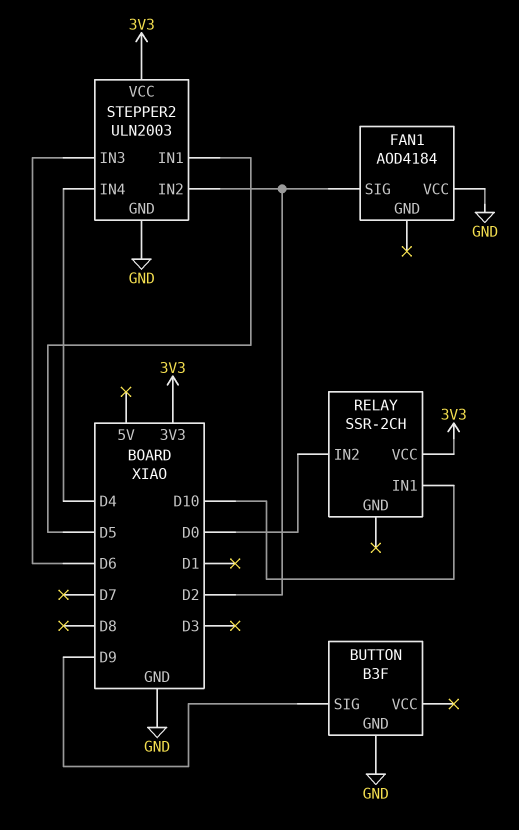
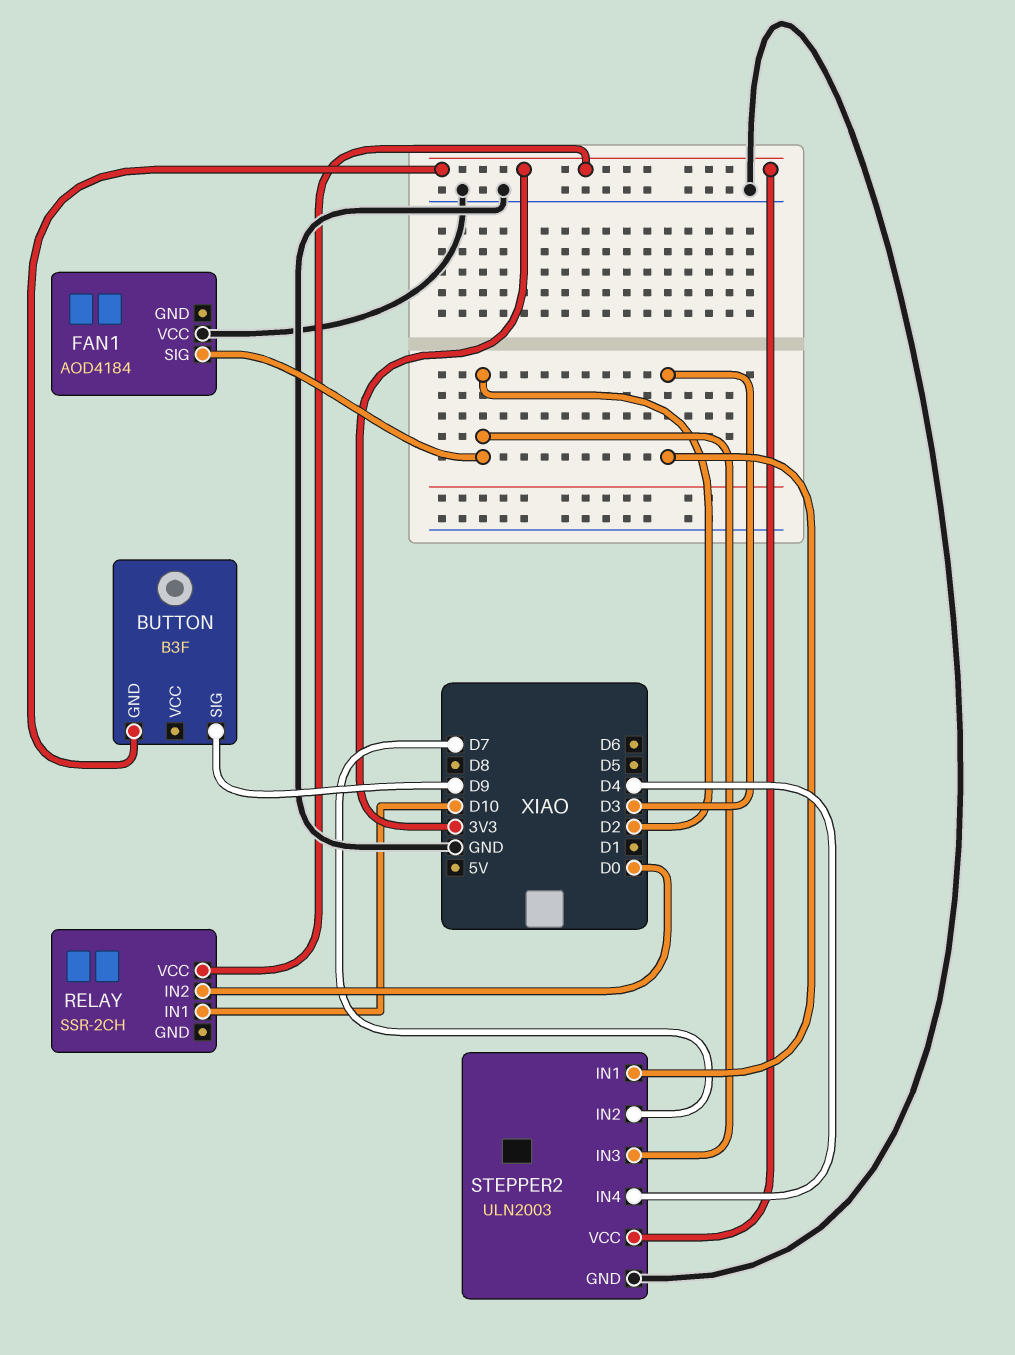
BUTTON pin GND: GND -> 3V3
STEPPER2 pin IN1: D5 -> D3
STEPPER2 pin IN2: D2 -> D7
STEPPER2 pin IN3: D6 -> D2

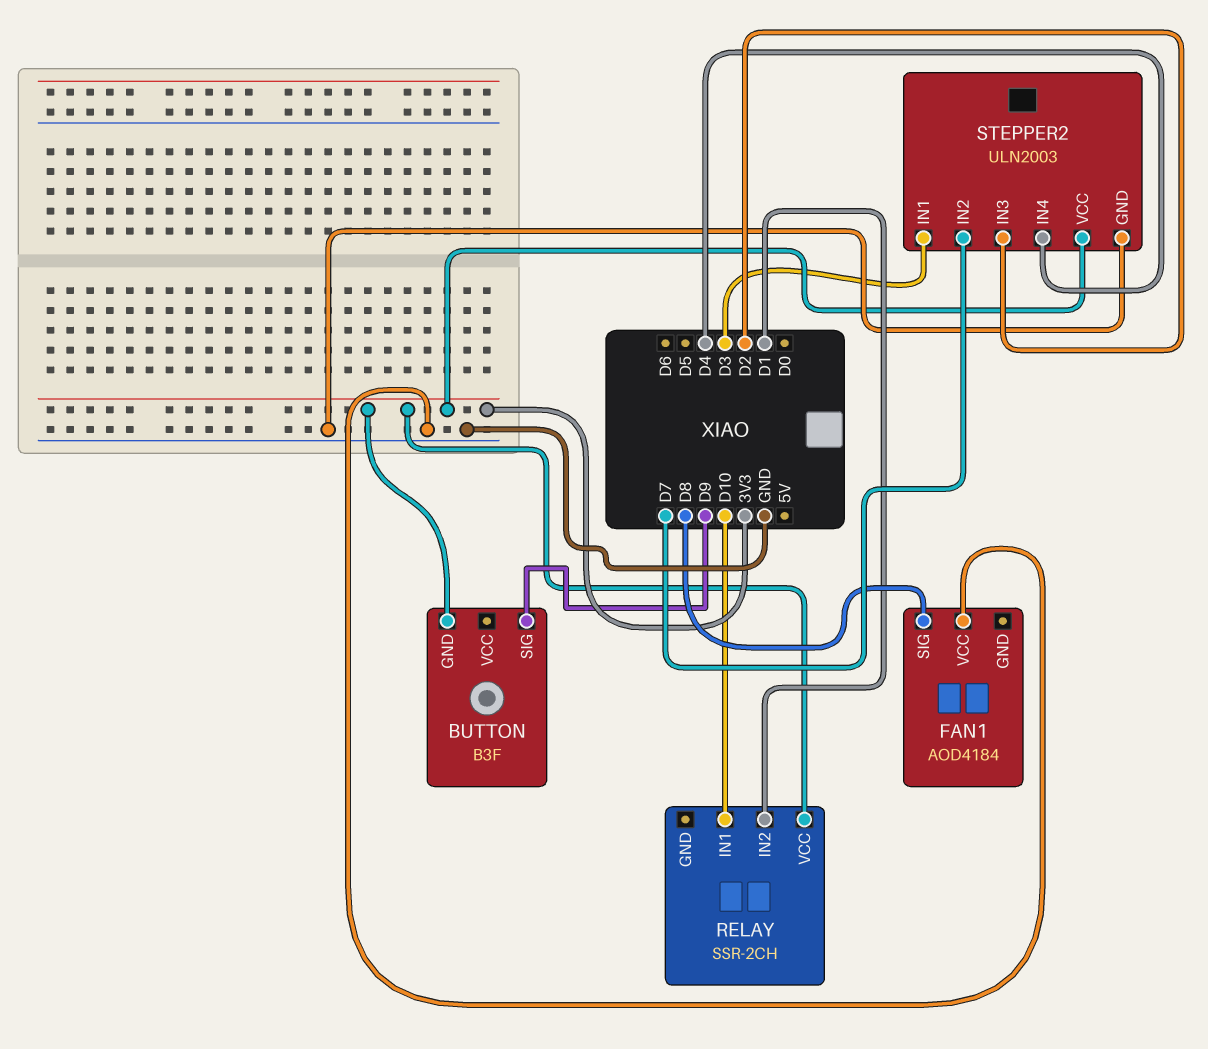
FAN1 pin SIG: D2 -> D8
RELAY pin IN2: D0 -> D1

